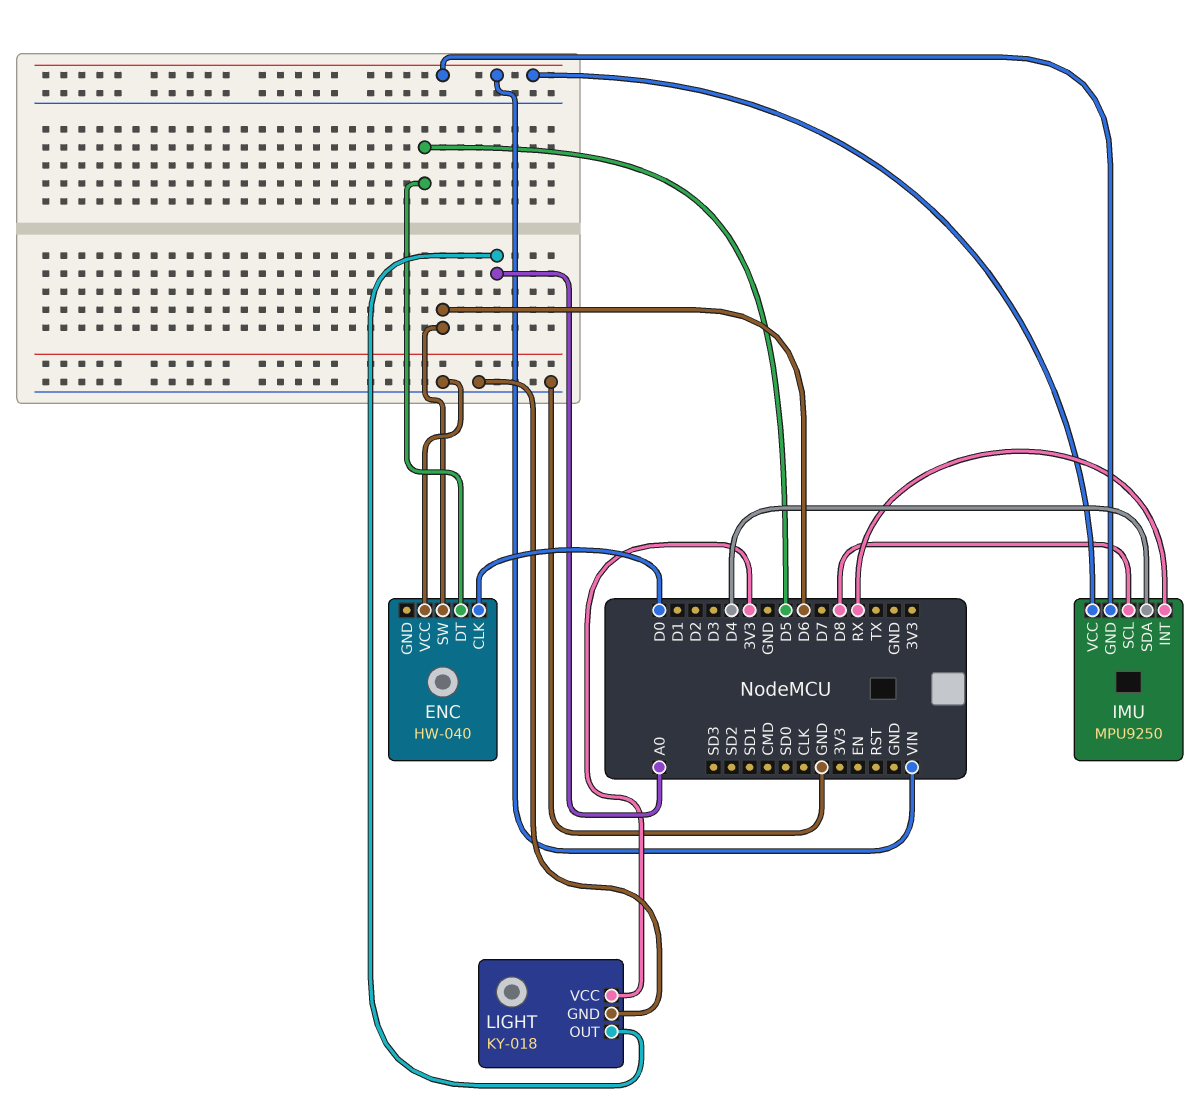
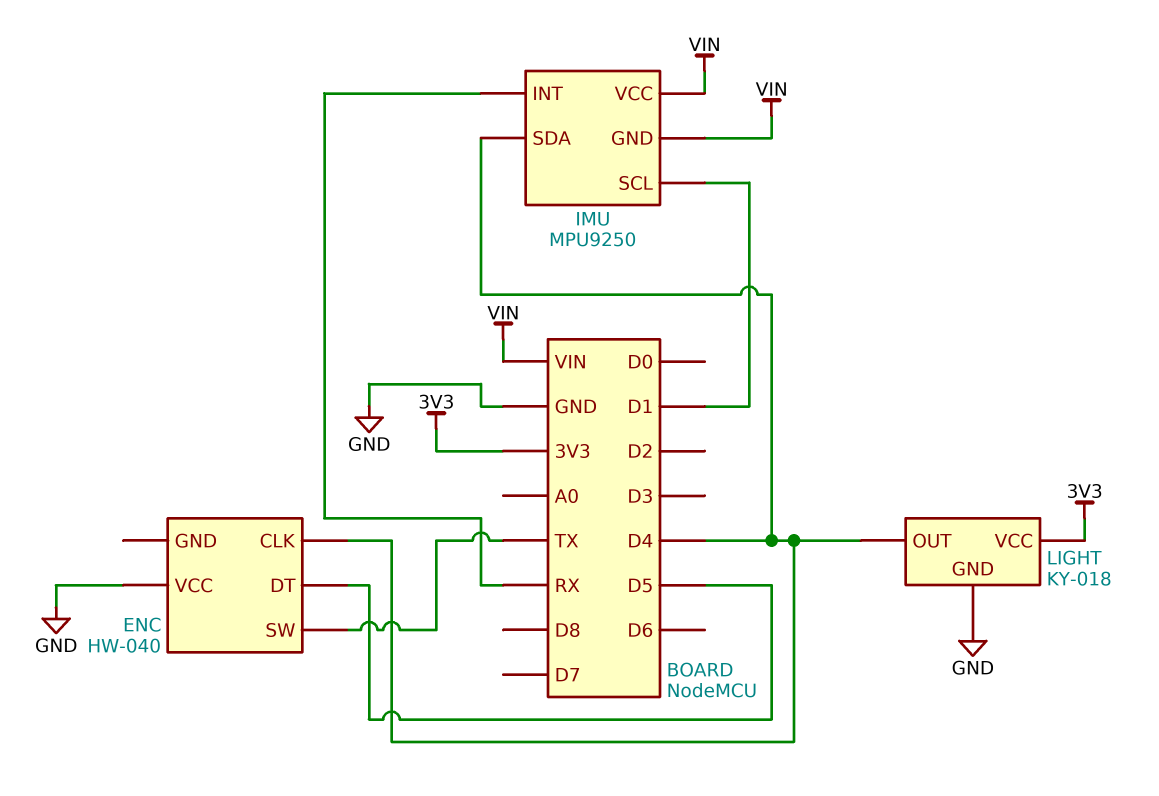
ENC pin CLK: D0 -> D4
ENC pin SW: D6 -> TX
IMU pin SCL: D8 -> D1
LIGHT pin OUT: A0 -> D4

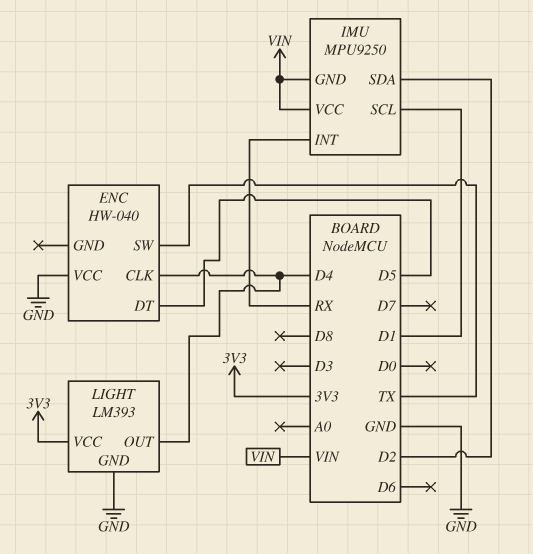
IMU pin SDA: D4 -> D2
LIGHT: KY-018 -> LM393

